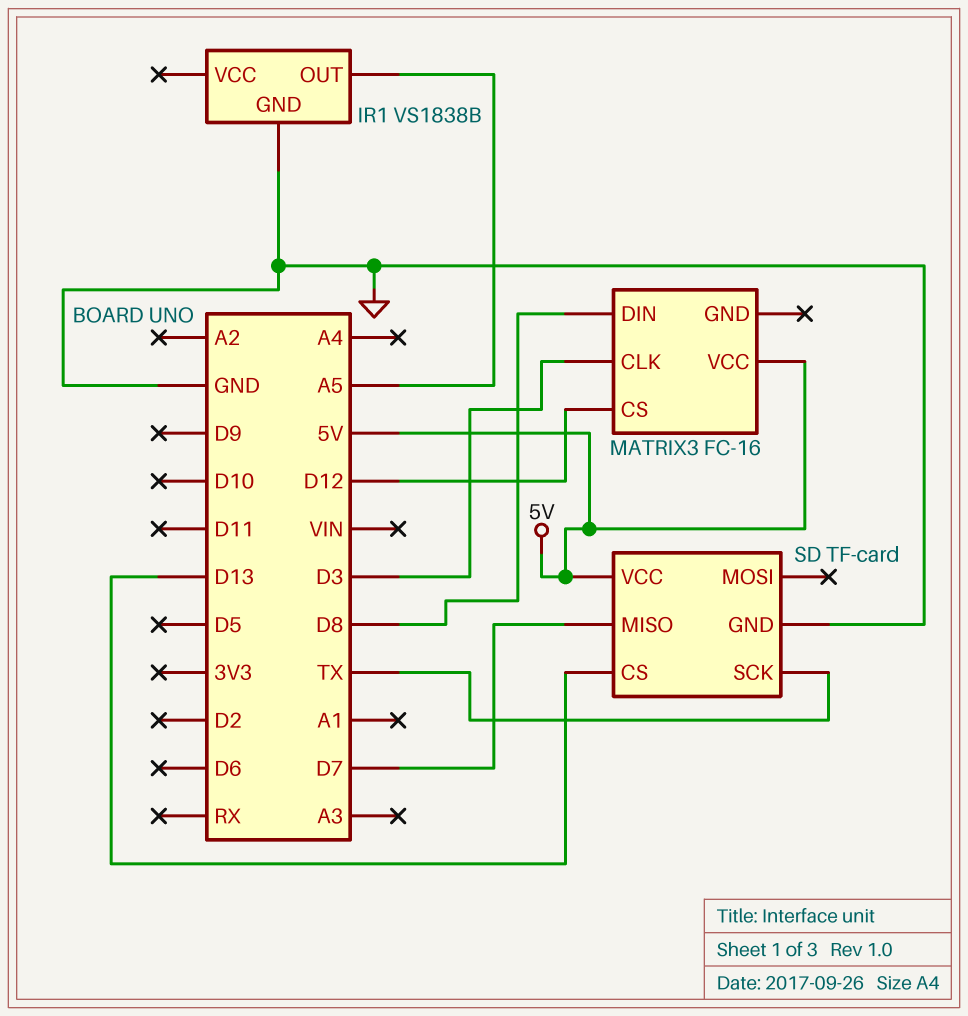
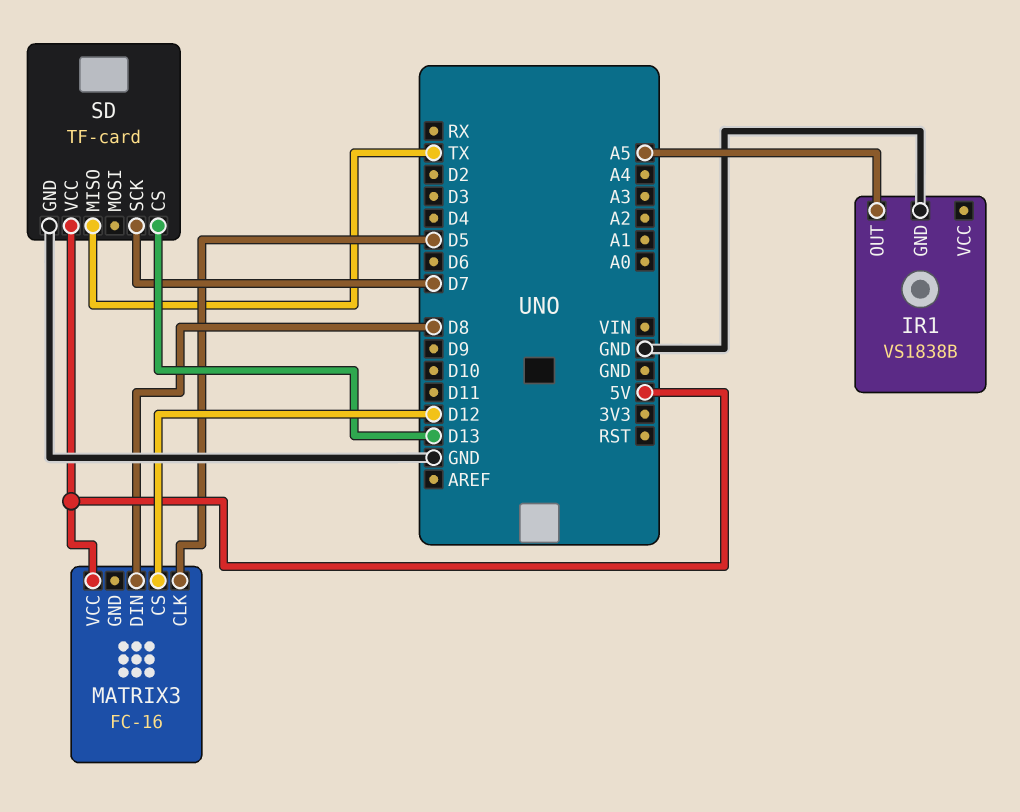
MATRIX3 pin CLK: D3 -> D5
SD pin MISO: D7 -> TX
SD pin SCK: TX -> D7

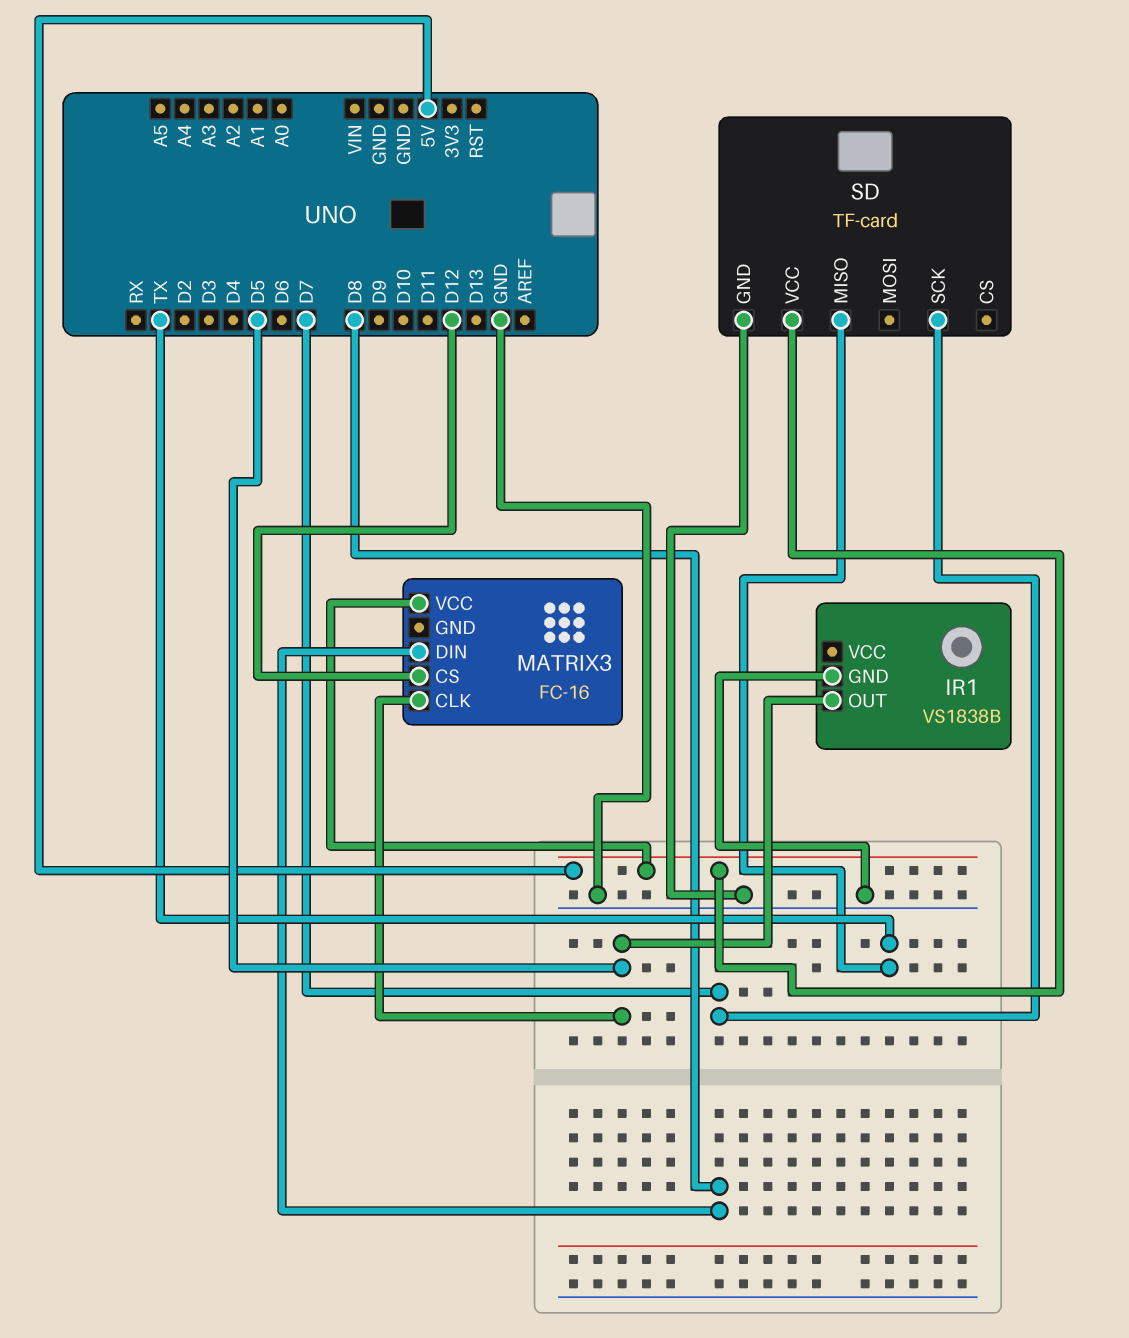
IR1 pin OUT: A5 -> D5
SD pin CS: D13 -> none

